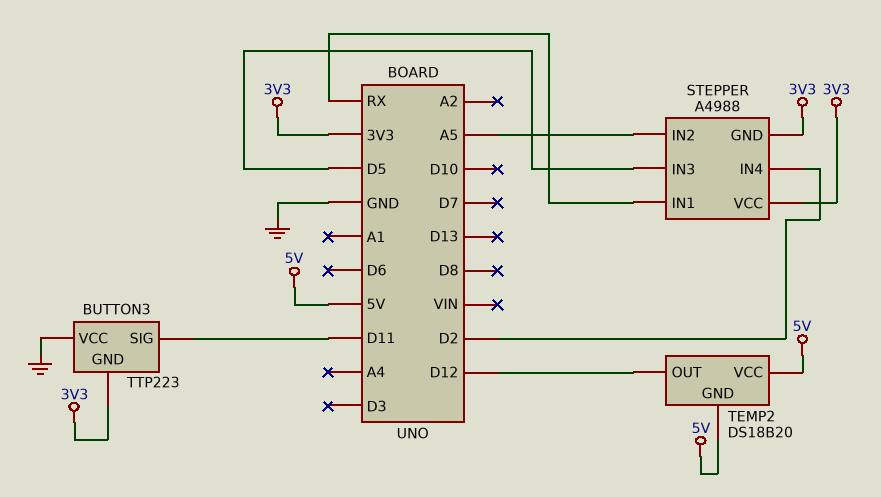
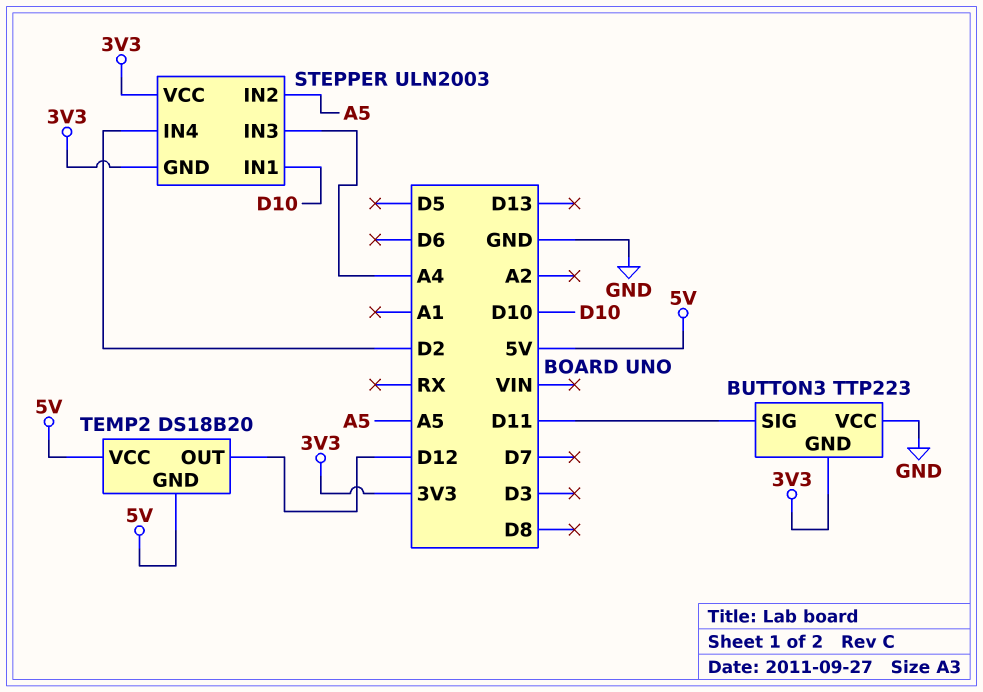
STEPPER: A4988 -> ULN2003
STEPPER pin IN1: RX -> D10
STEPPER pin IN3: D5 -> A4

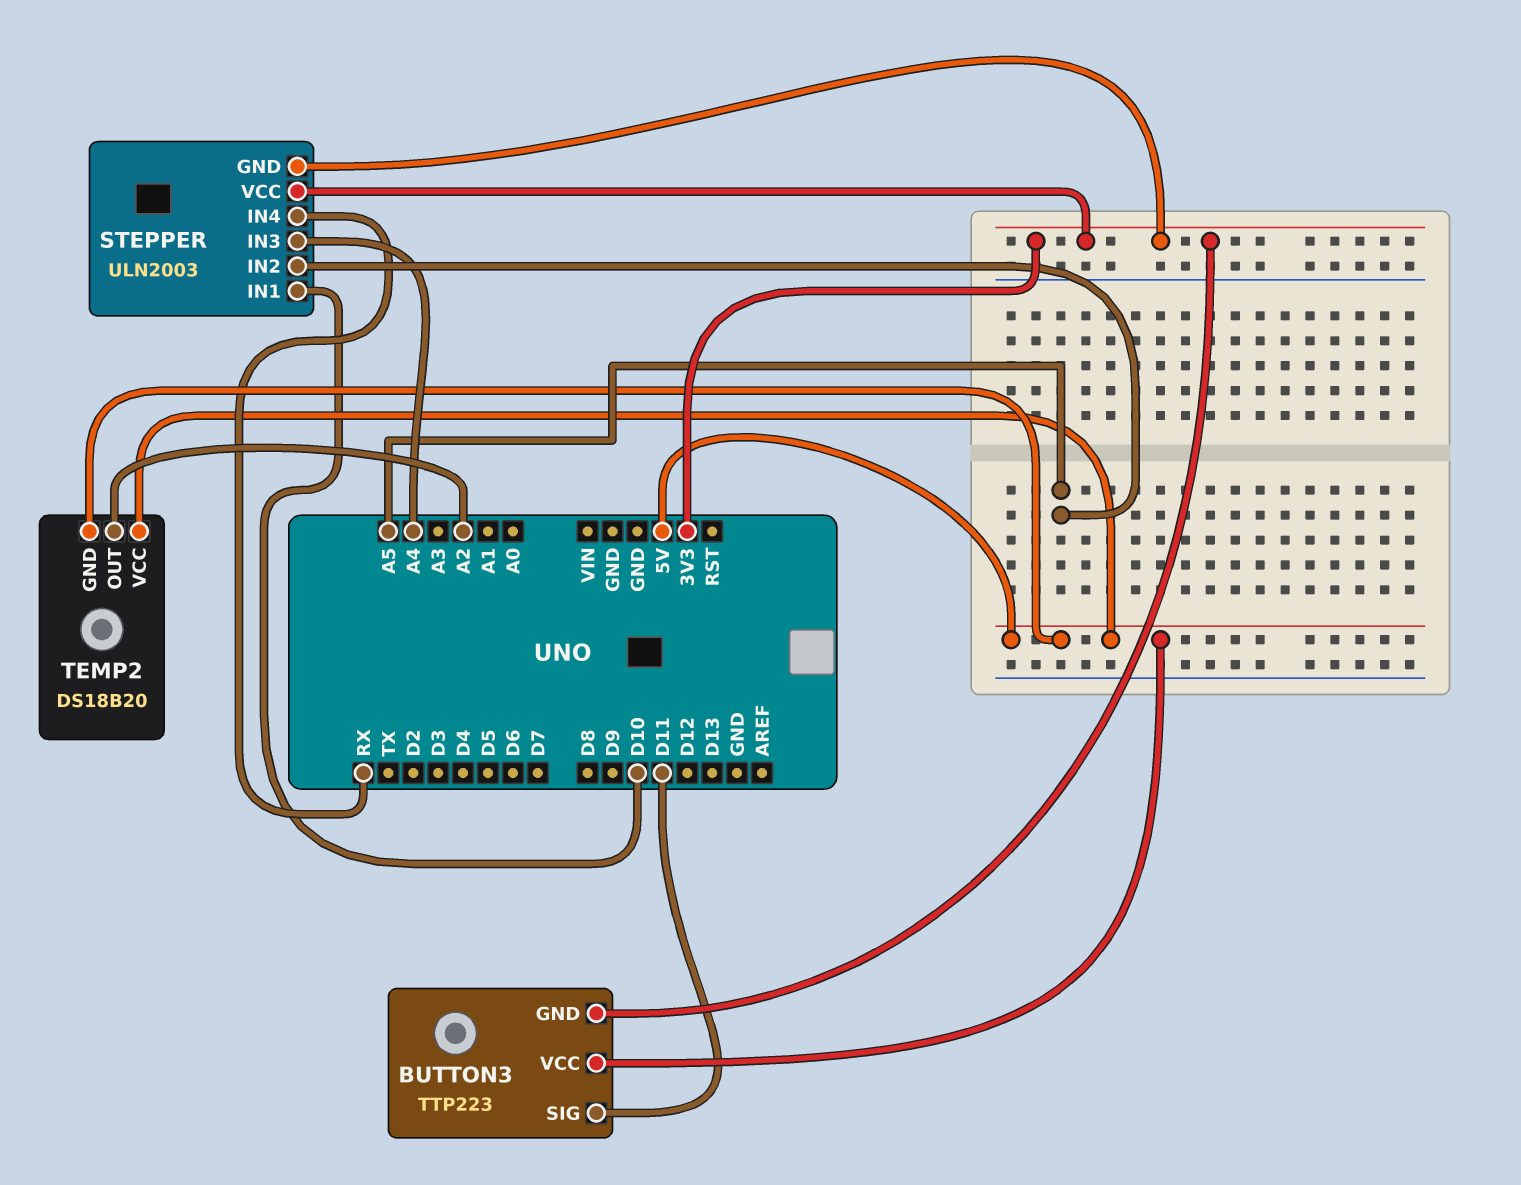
BUTTON3 pin VCC: GND -> 5V
STEPPER pin IN4: D2 -> RX
TEMP2 pin OUT: D12 -> A2

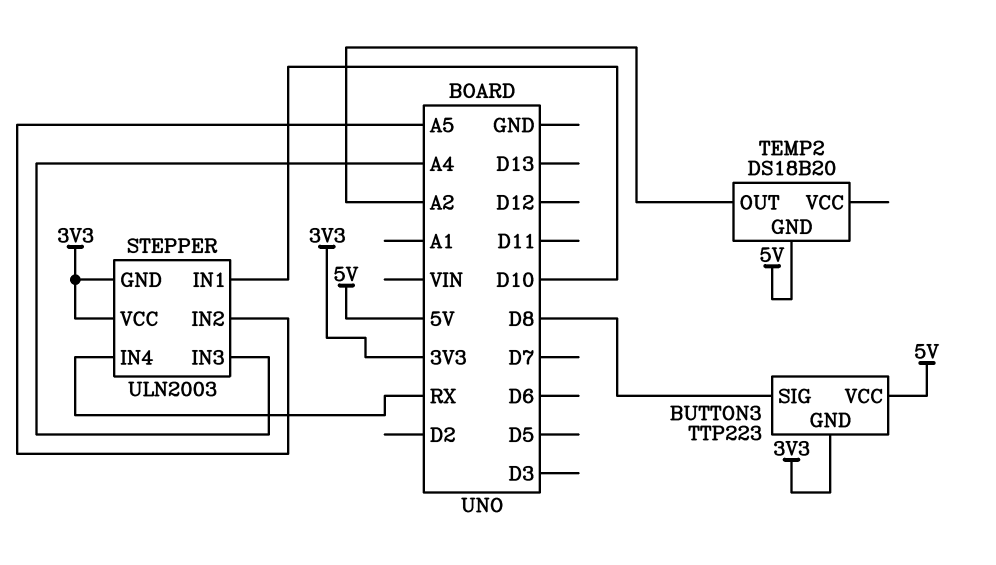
BUTTON3 pin SIG: D11 -> D8
TEMP2 pin VCC: 5V -> none

